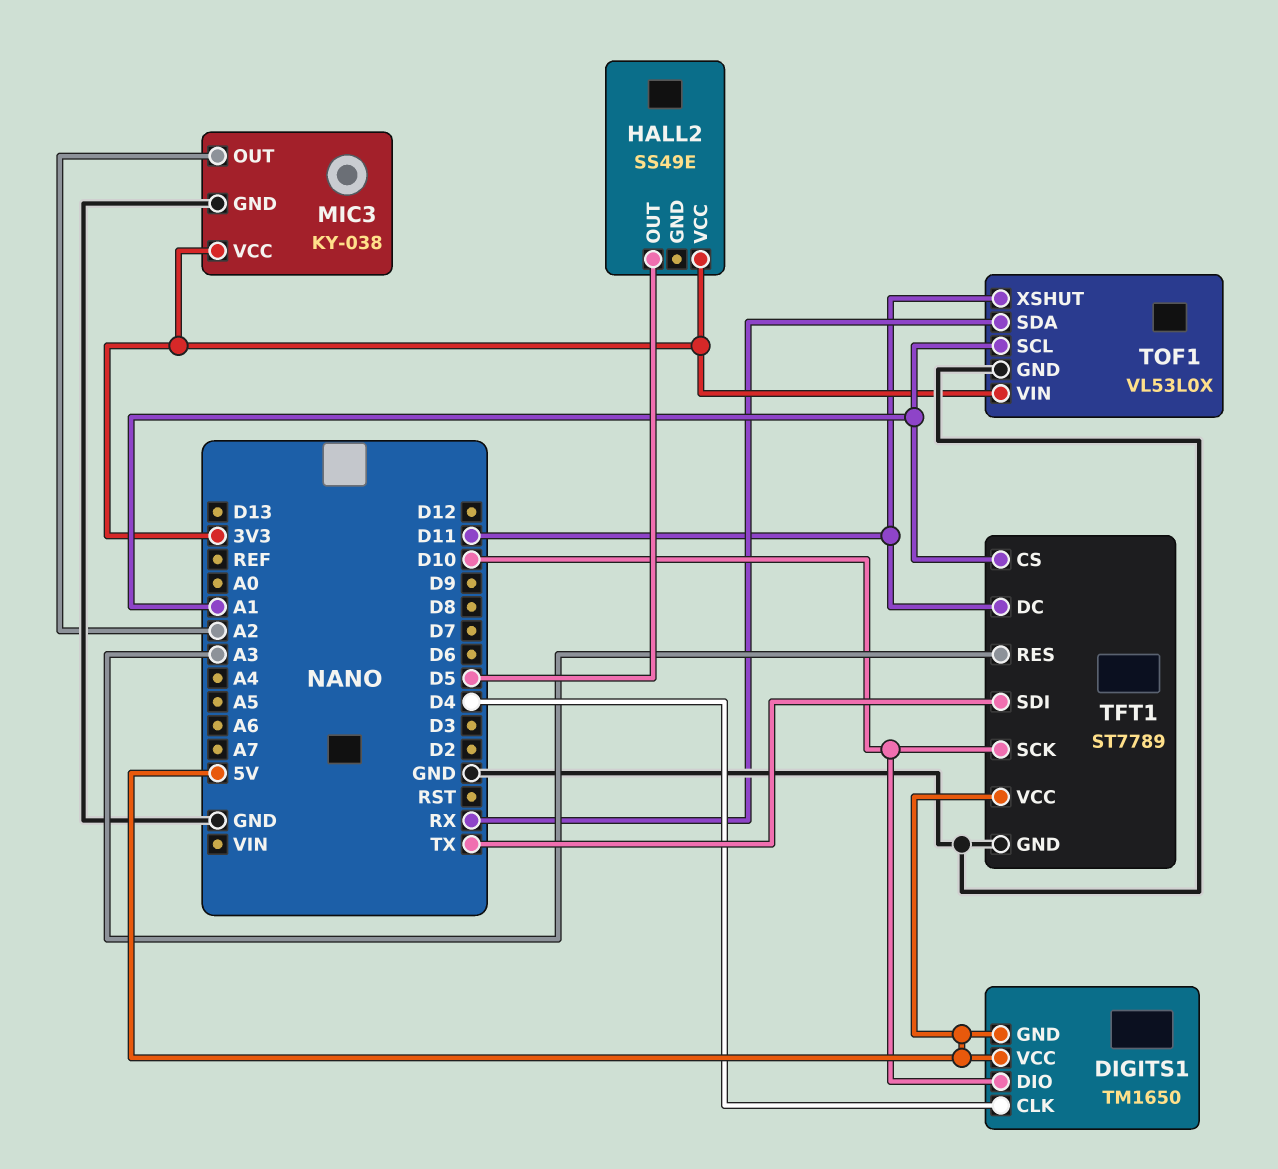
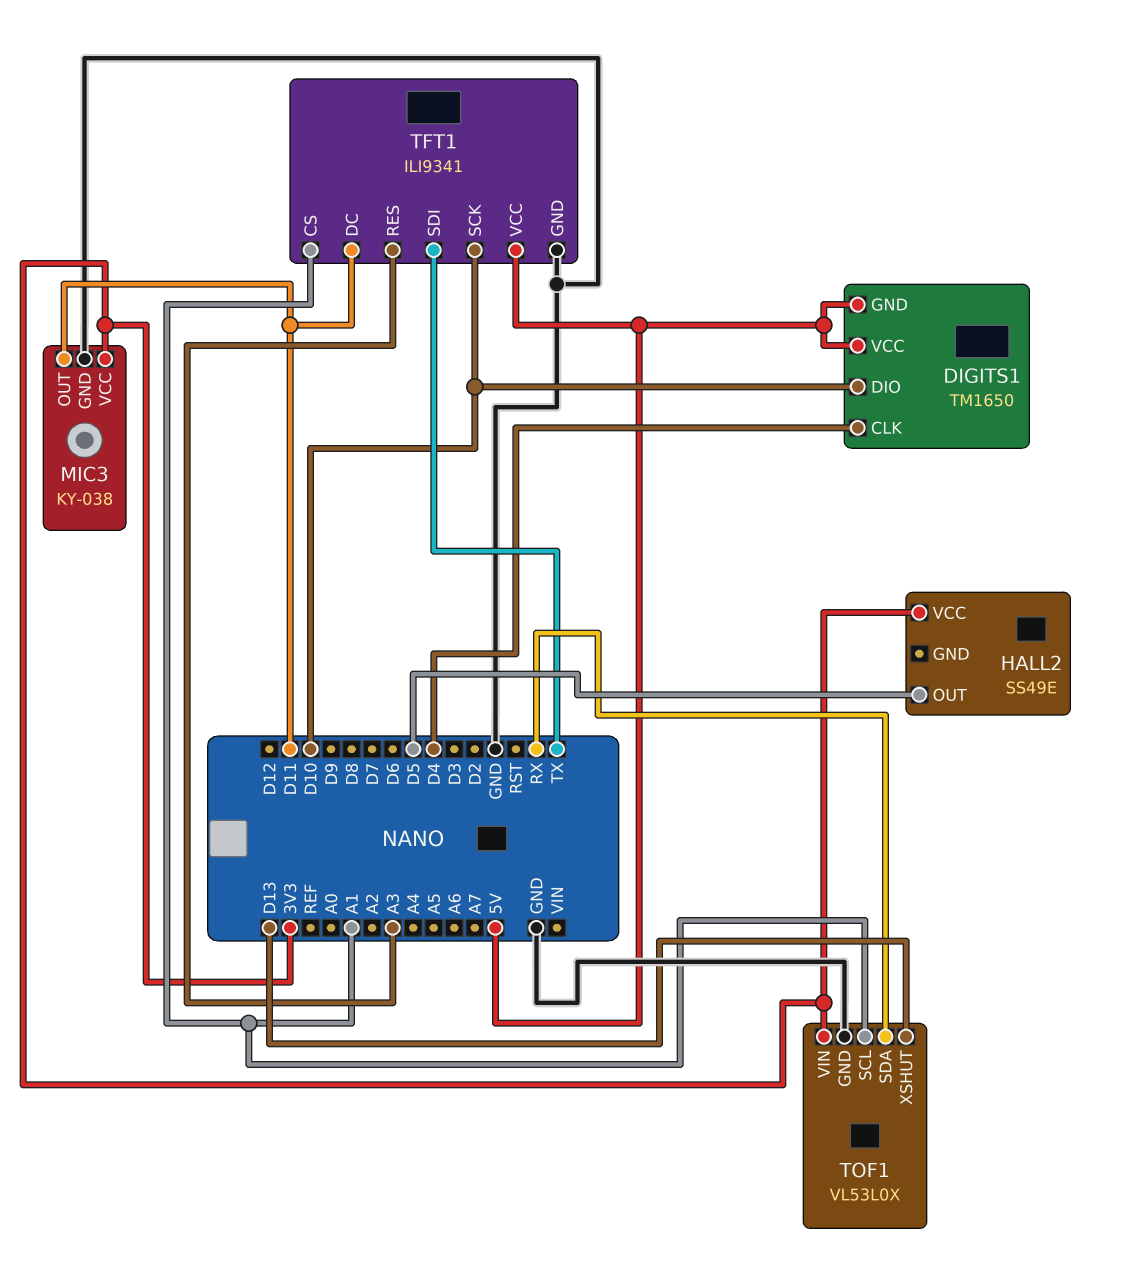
MIC3 pin OUT: A2 -> D11
TFT1: ST7789 -> ILI9341
TOF1 pin XSHUT: D11 -> D13

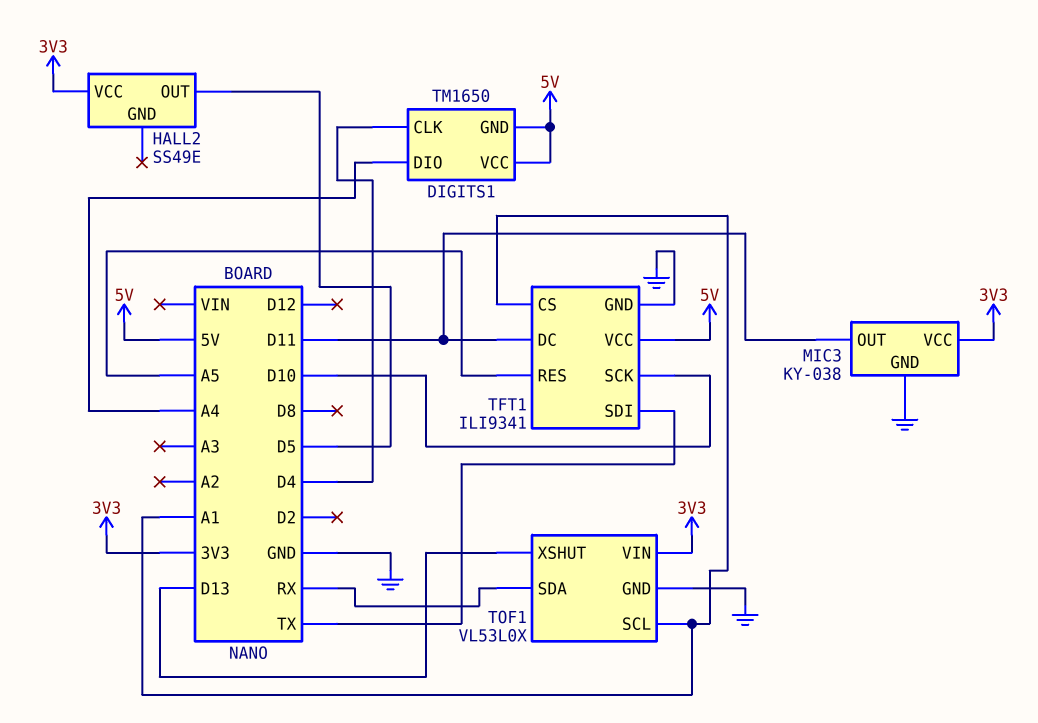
DIGITS1 pin DIO: D10 -> A4
TFT1 pin RES: A3 -> A5

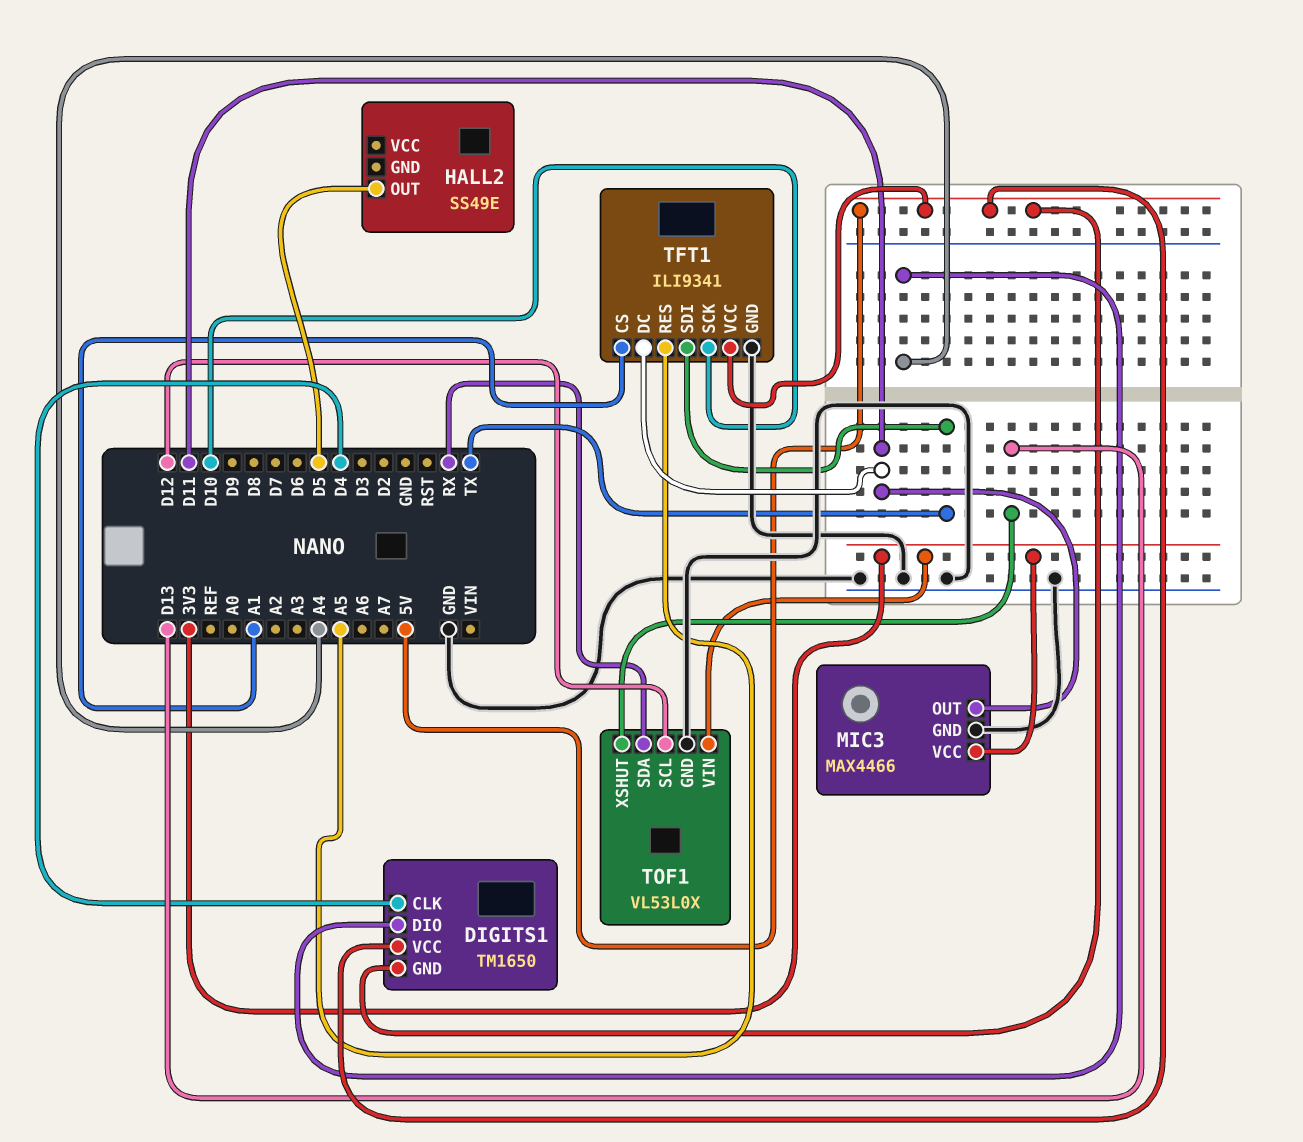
HALL2 pin VCC: 3V3 -> none
MIC3: KY-038 -> MAX4466
TOF1 pin SCL: A1 -> D12

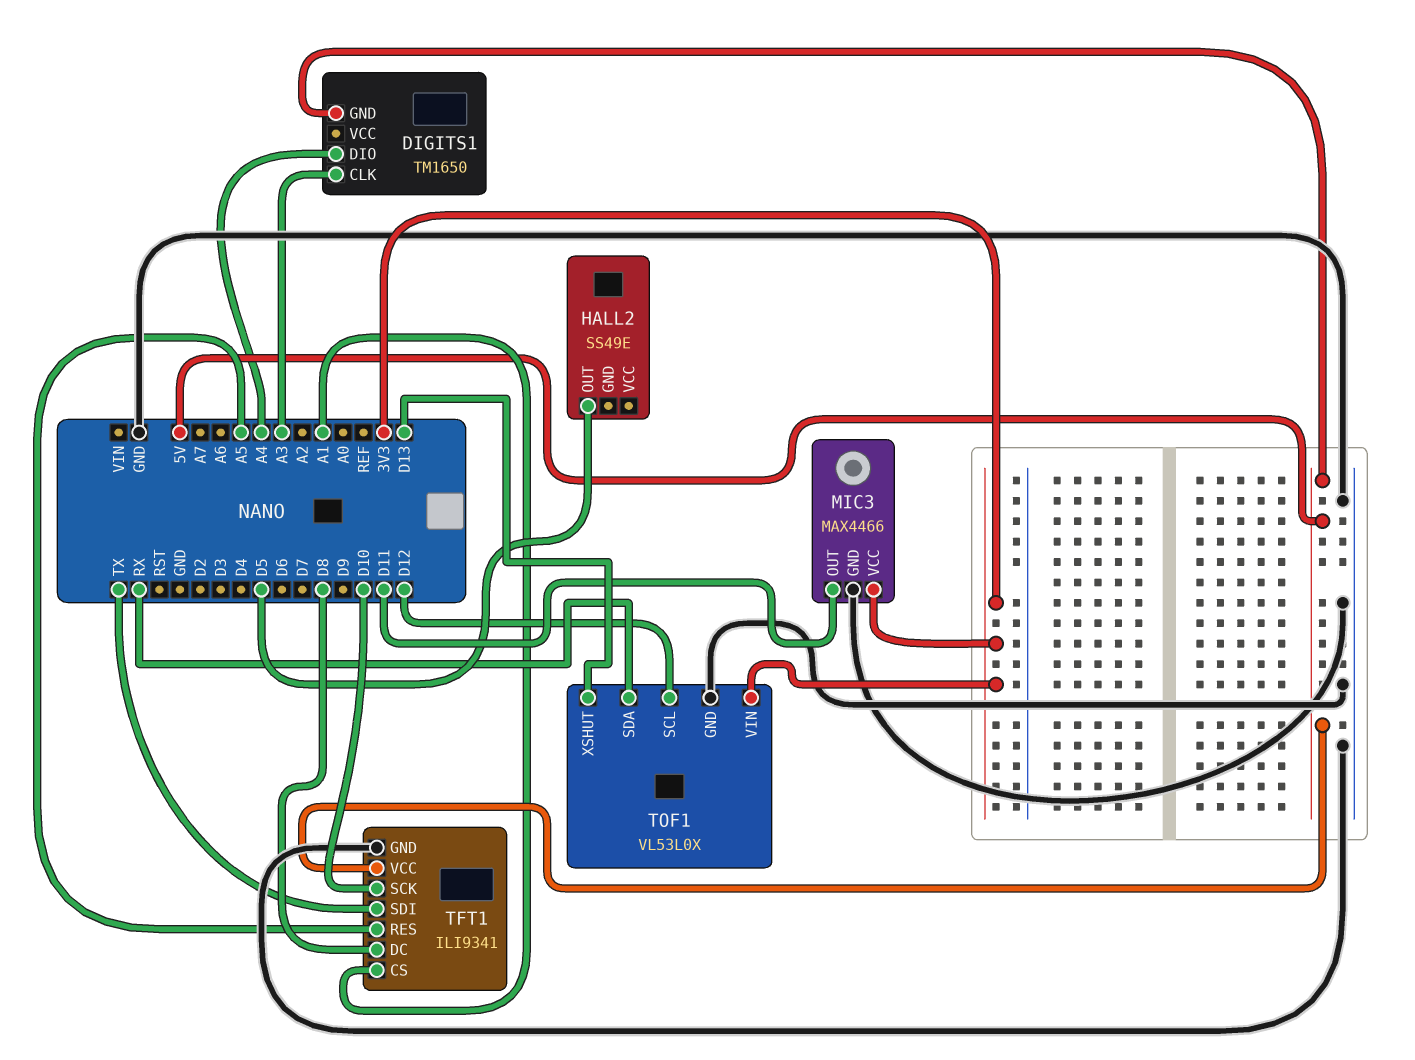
DIGITS1 pin CLK: D4 -> A3
DIGITS1 pin VCC: 5V -> none
TFT1 pin DC: D11 -> D8

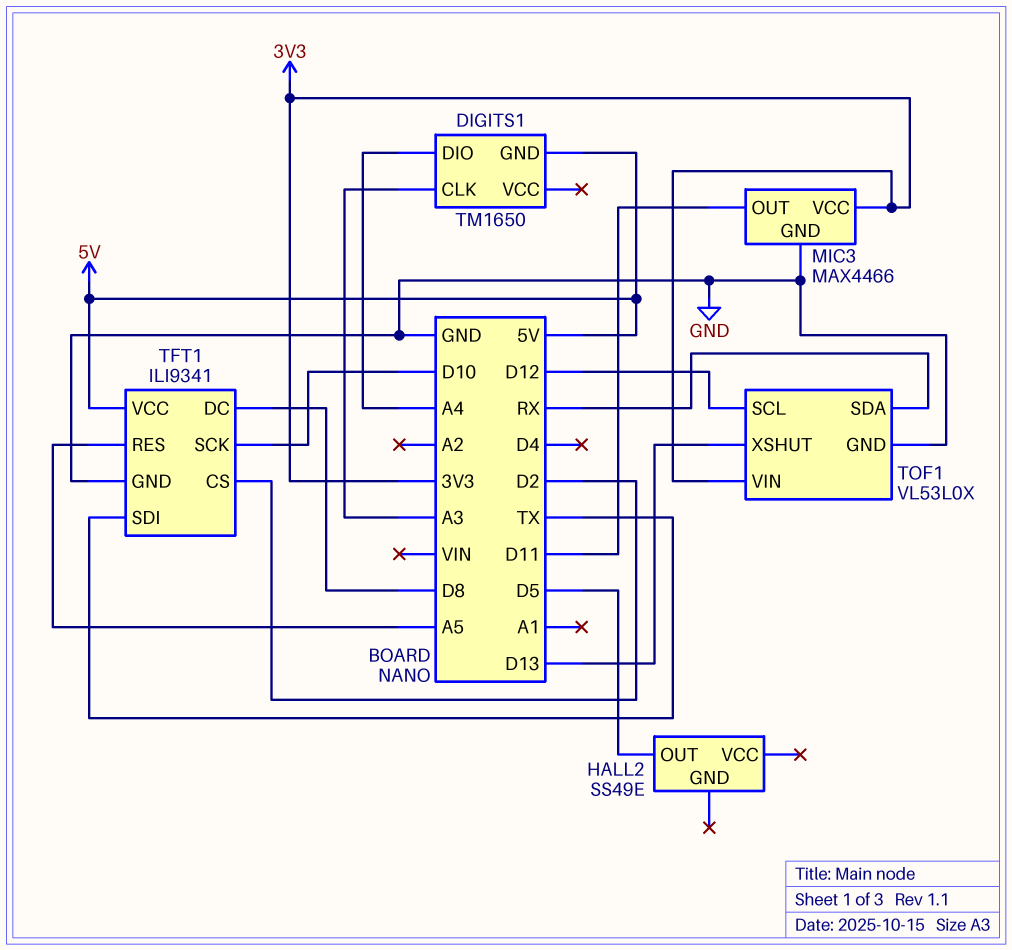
TFT1 pin CS: A1 -> D2

